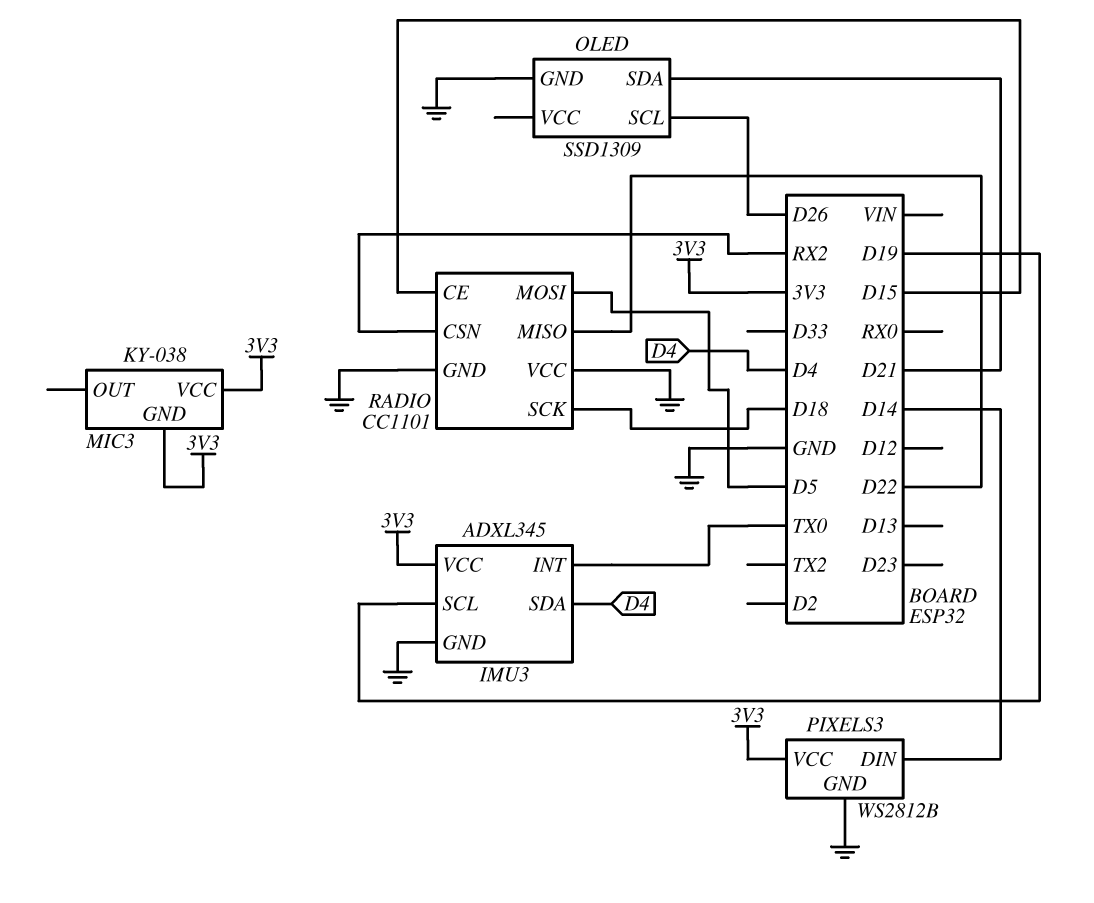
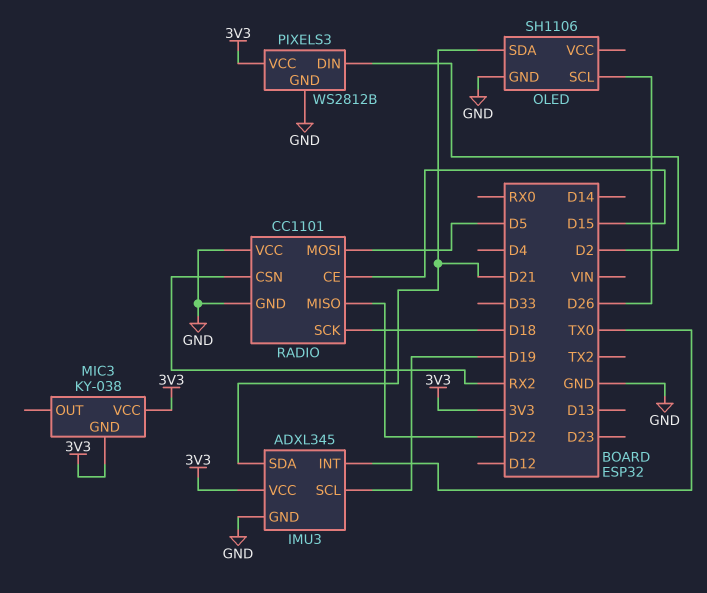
IMU3 pin SDA: D4 -> D21
OLED: SSD1309 -> SH1106
PIXELS3 pin DIN: D14 -> D2

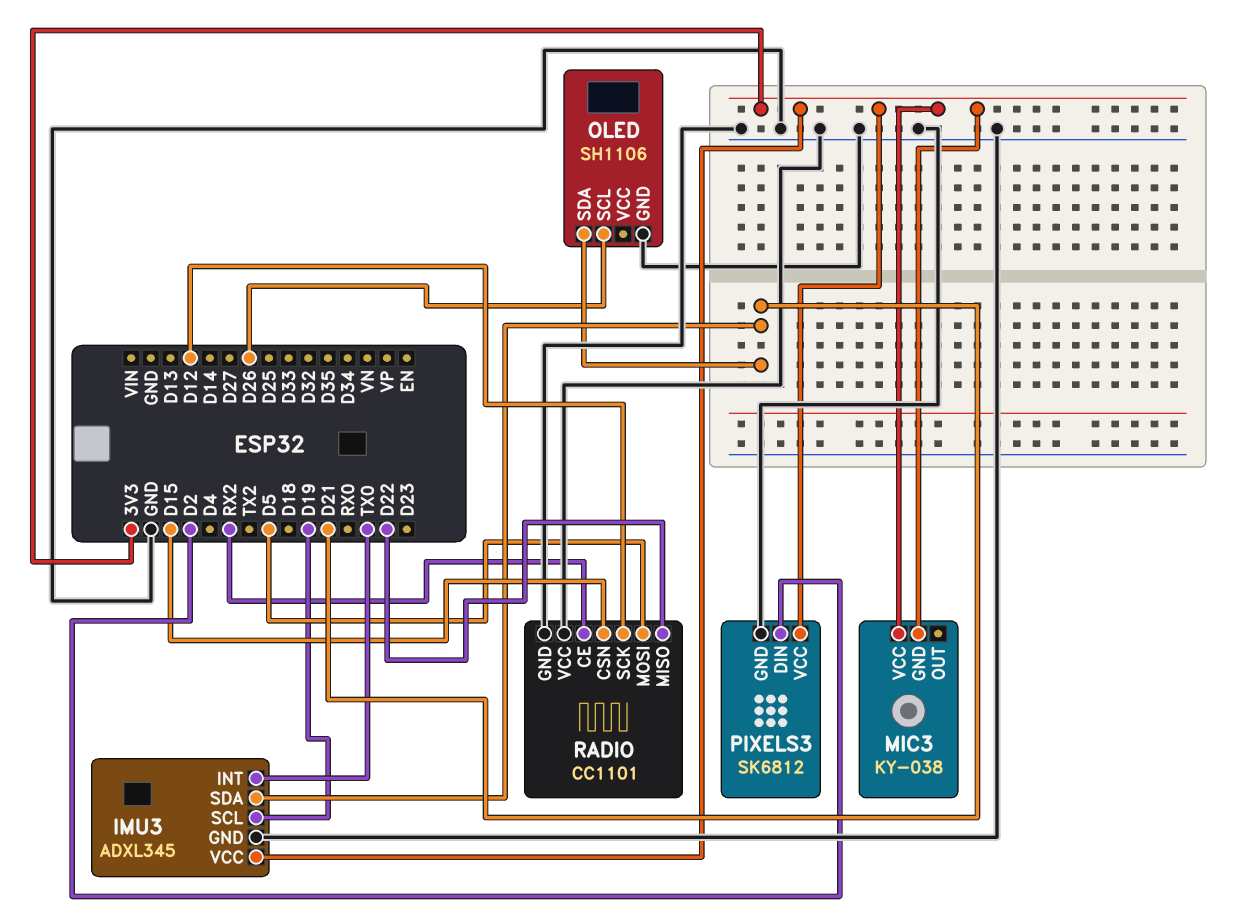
PIXELS3: WS2812B -> SK6812
RADIO pin CE: D15 -> RX2
RADIO pin CSN: RX2 -> D15
RADIO pin SCK: D18 -> D12

